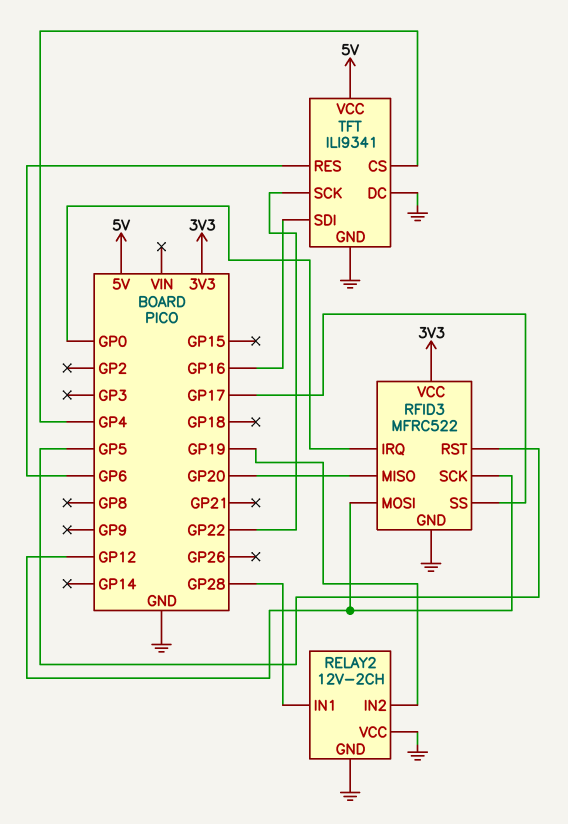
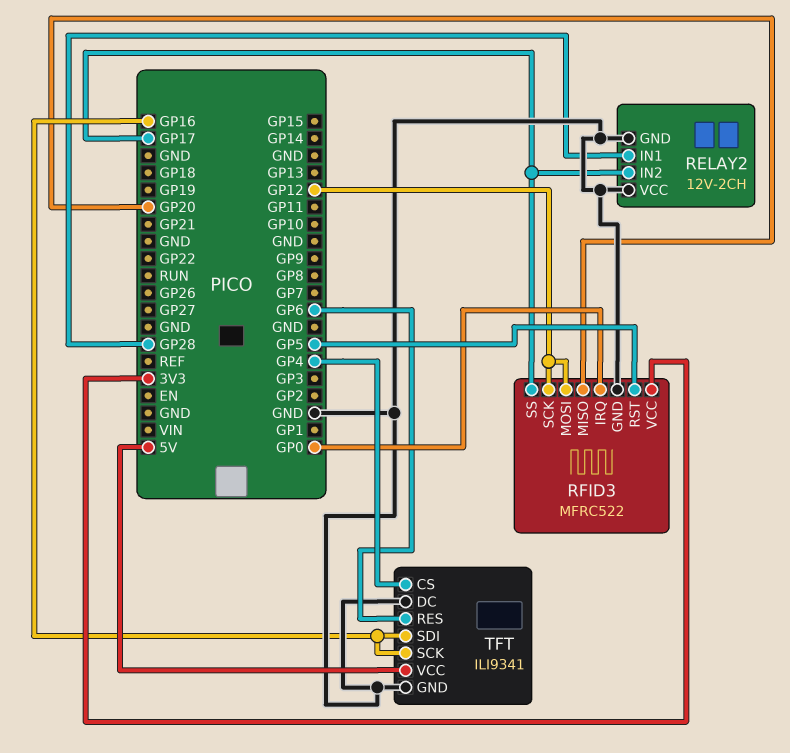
RELAY2 pin IN2: GP19 -> GP17
TFT pin SCK: GP22 -> GP16

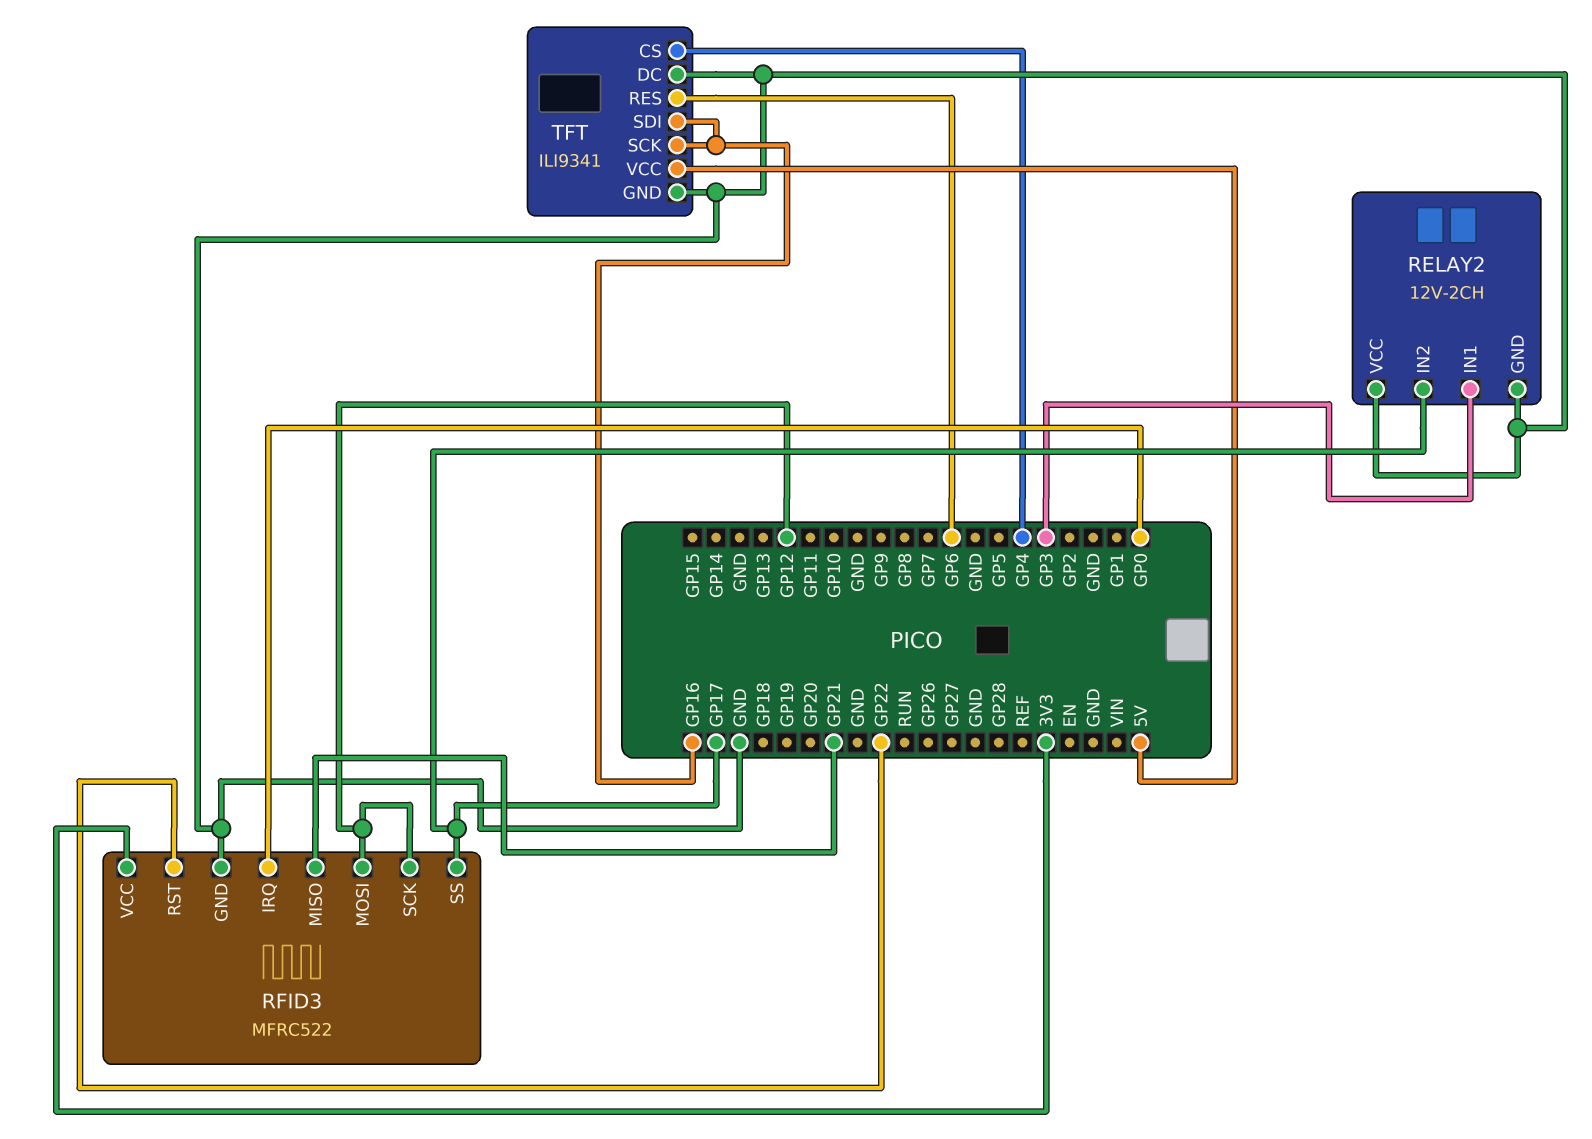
RELAY2 pin IN1: GP28 -> GP3
RFID3 pin MISO: GP20 -> GP21
RFID3 pin RST: GP5 -> GP22

